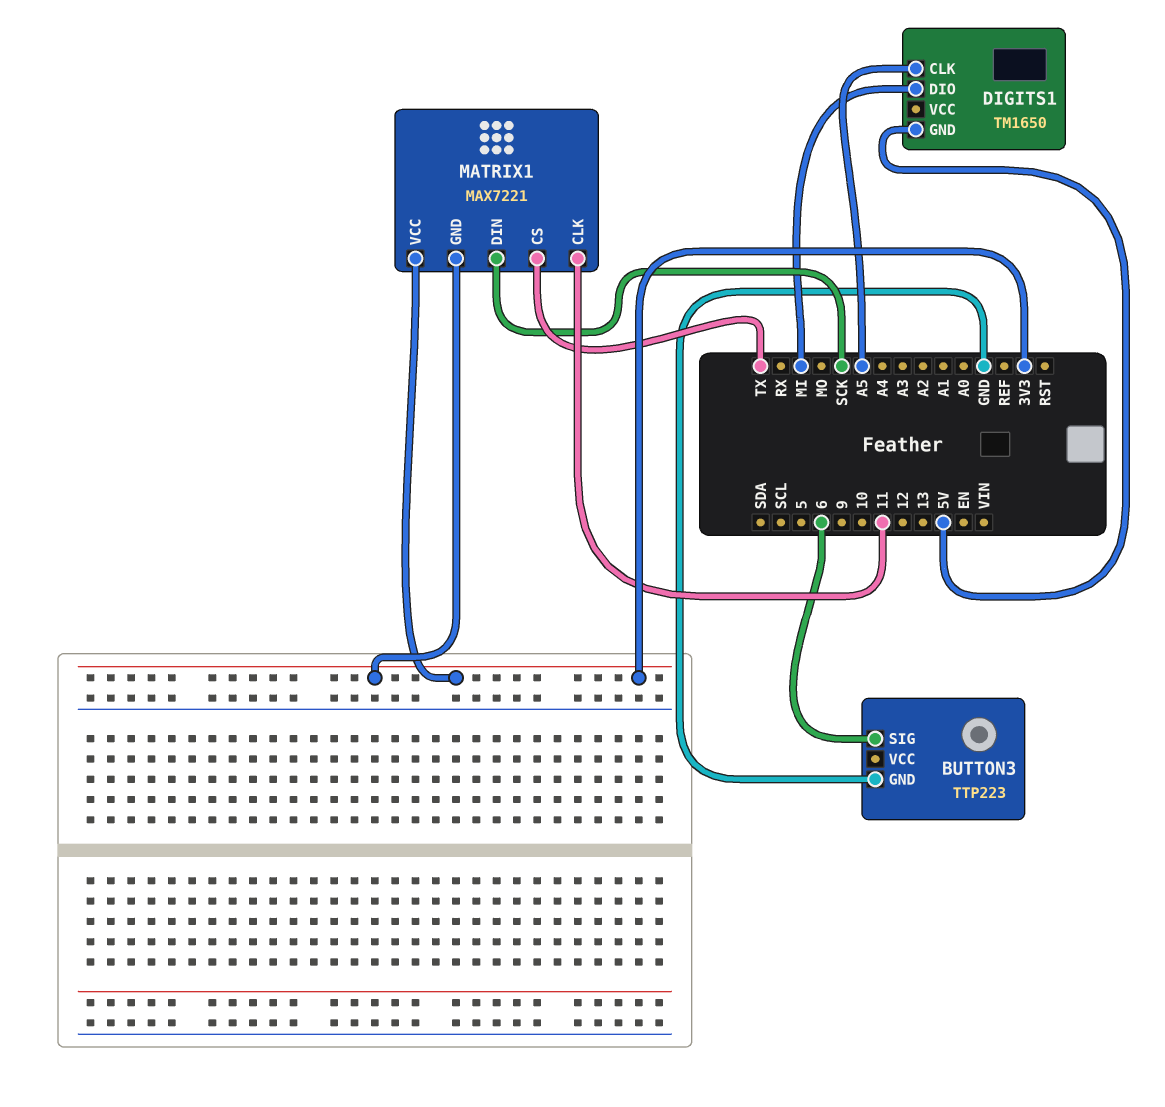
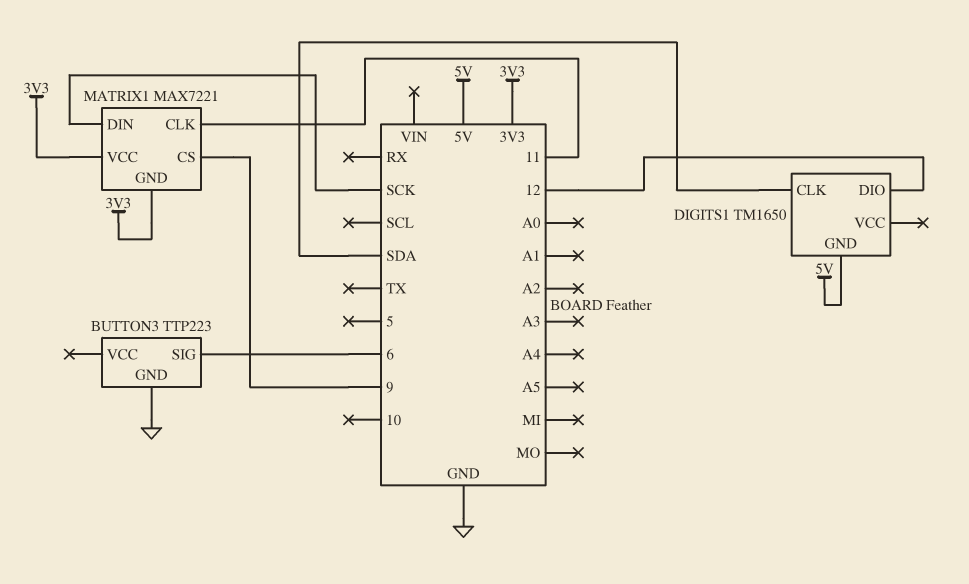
DIGITS1 pin CLK: A5 -> SDA
DIGITS1 pin DIO: MI -> 12
MATRIX1 pin CS: TX -> 9

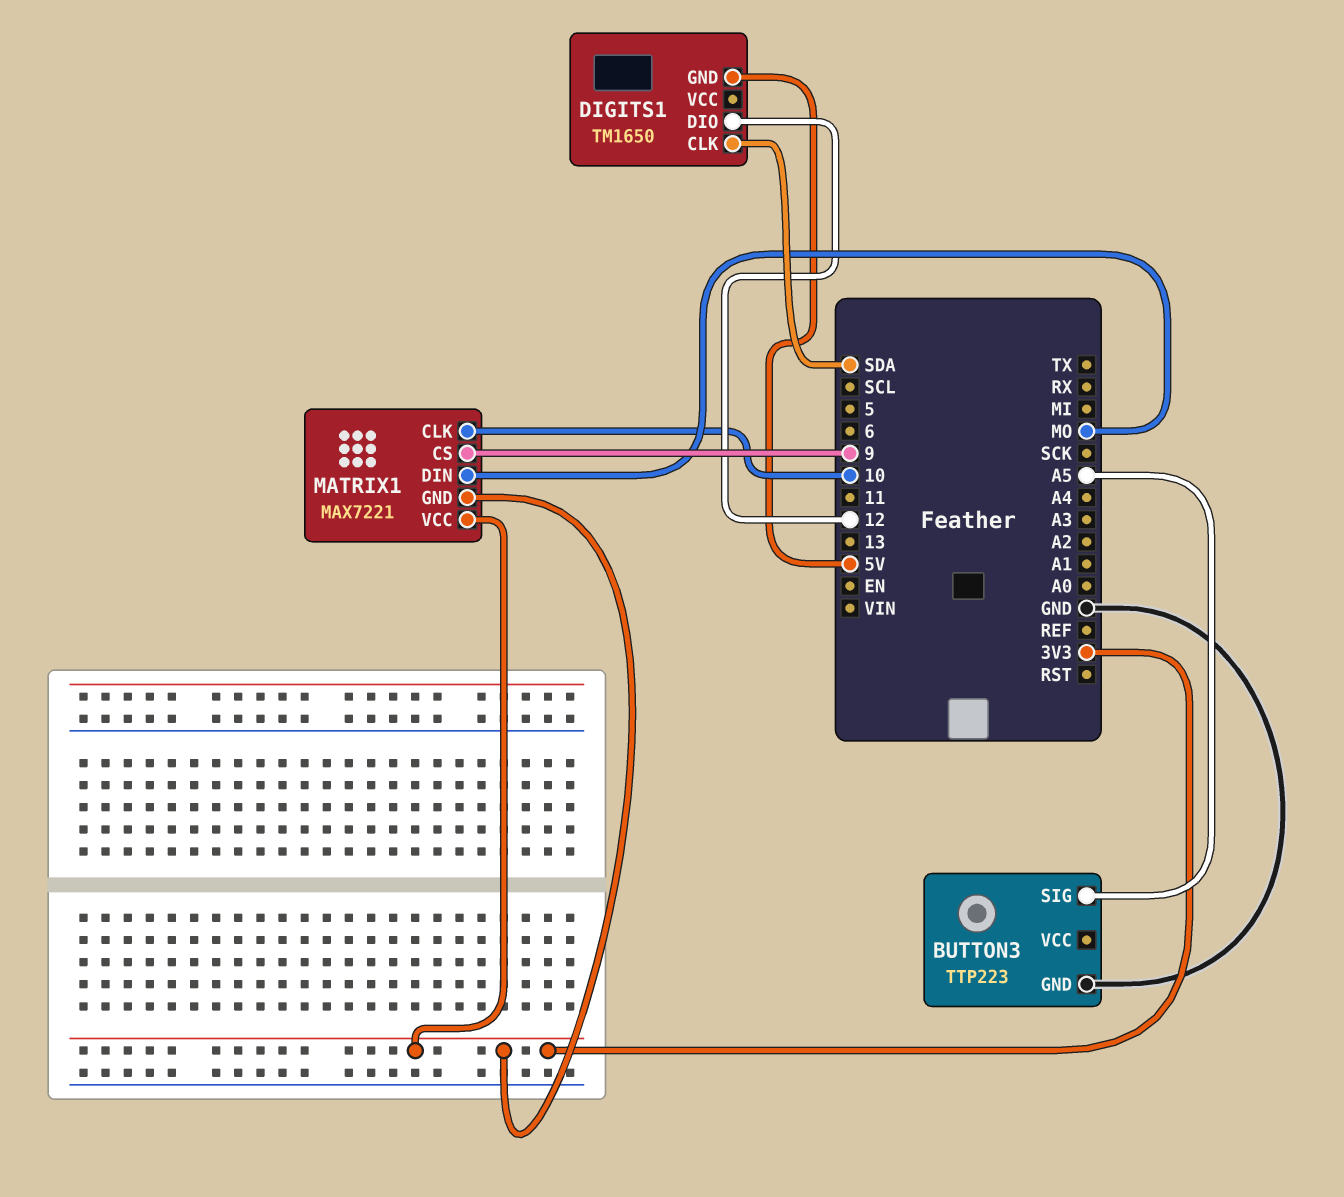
BUTTON3 pin SIG: 6 -> A5
MATRIX1 pin CLK: 11 -> 10
MATRIX1 pin DIN: SCK -> MO

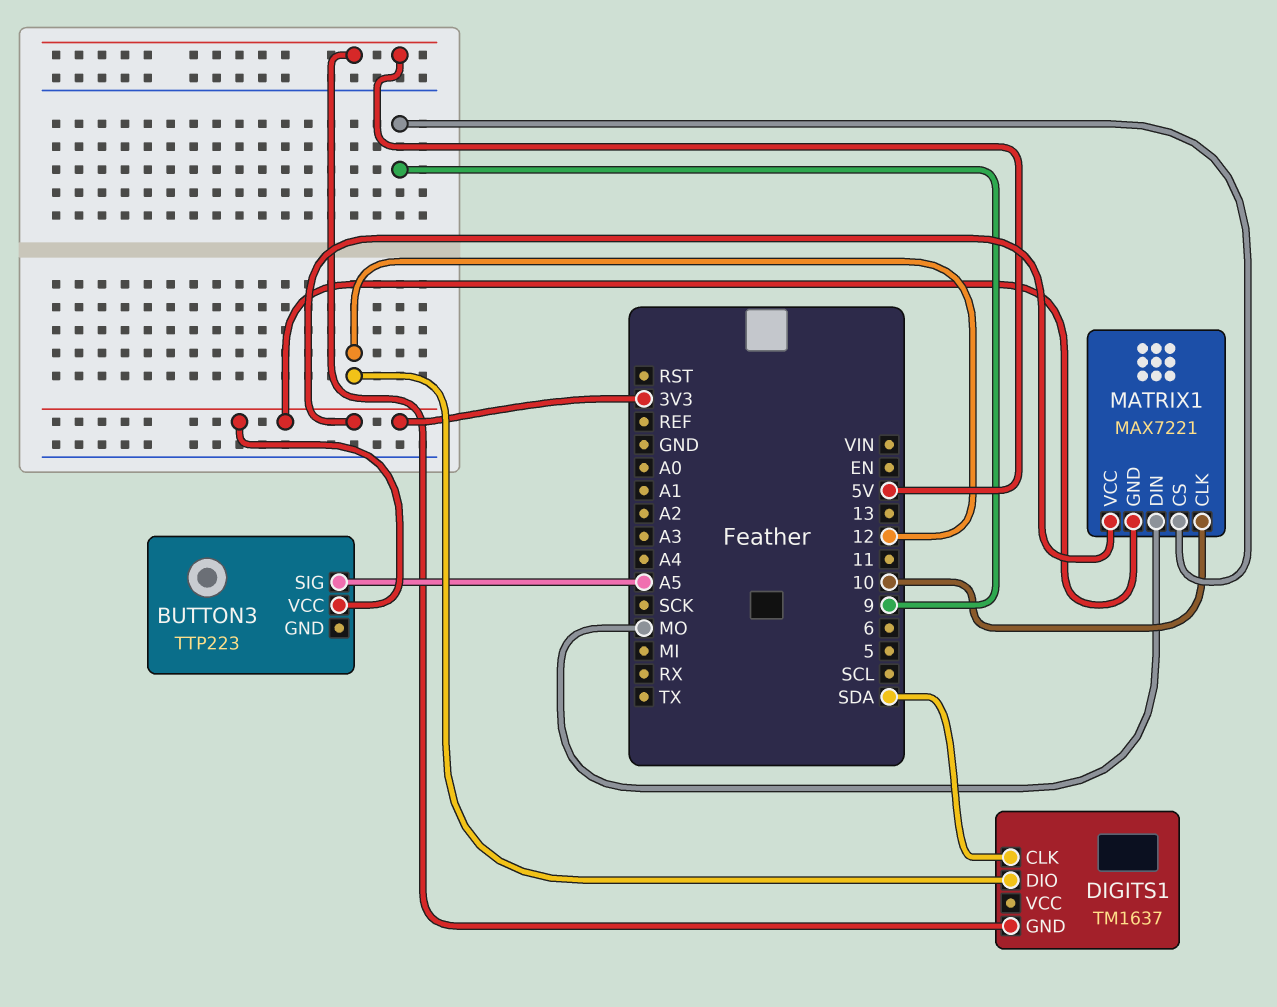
BUTTON3 pin GND: GND -> none
BUTTON3 pin VCC: none -> 3V3
DIGITS1: TM1650 -> TM1637

